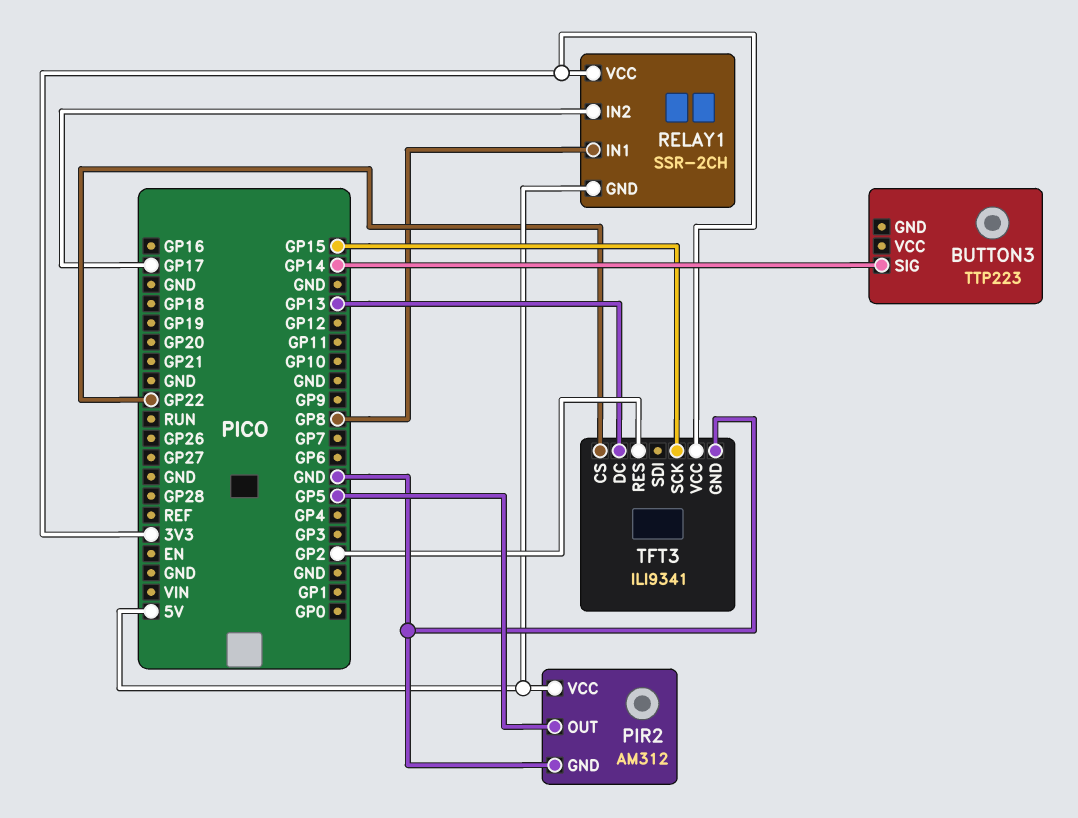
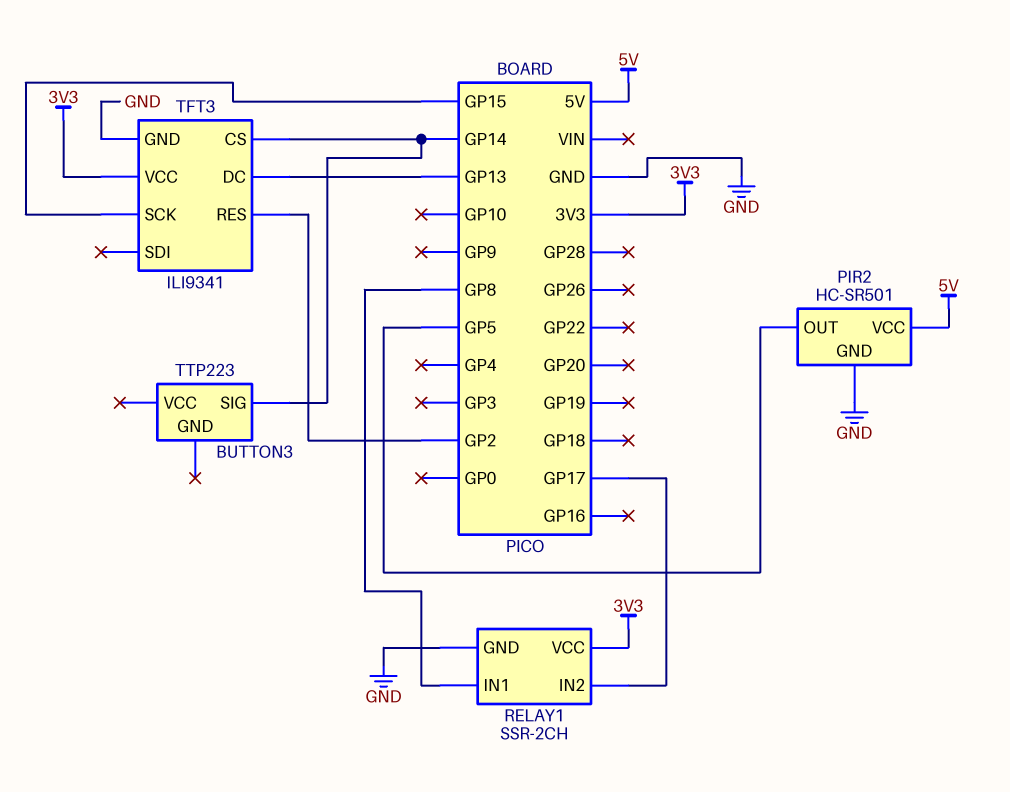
PIR2: AM312 -> HC-SR501
RELAY1 pin GND: 5V -> GND
TFT3 pin CS: GP22 -> GP14

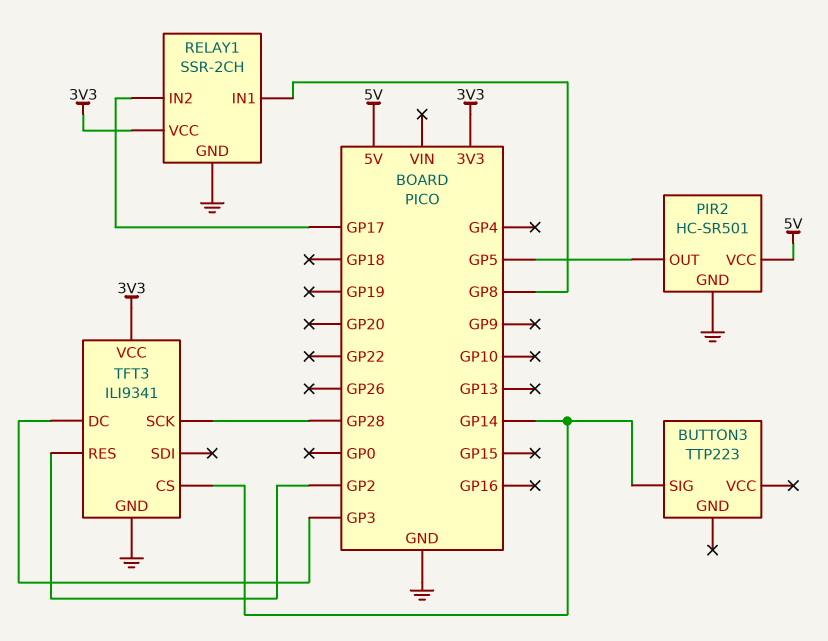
TFT3 pin DC: GP13 -> GP3
TFT3 pin SCK: GP15 -> GP28

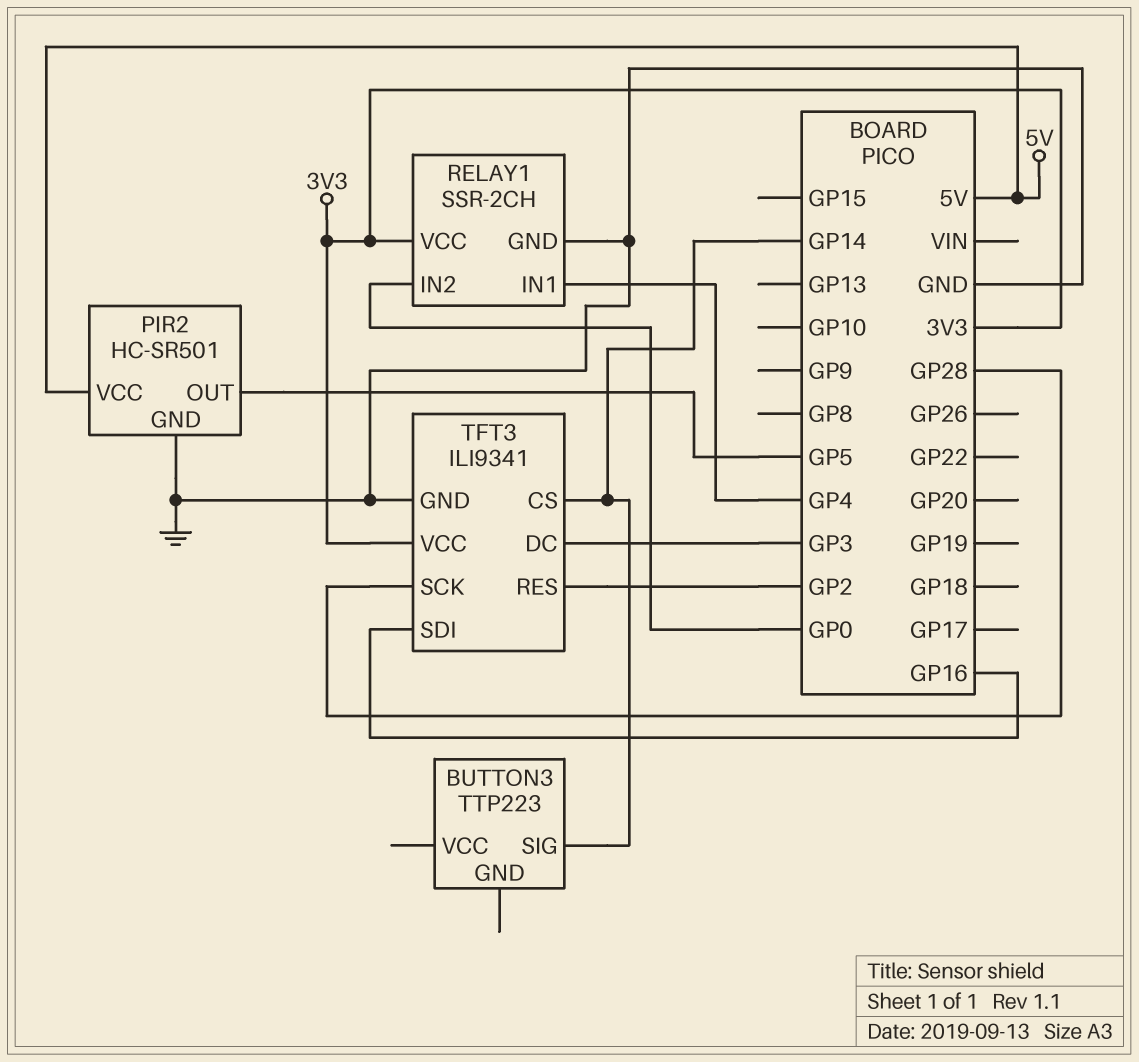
RELAY1 pin IN1: GP8 -> GP4
RELAY1 pin IN2: GP17 -> GP0
TFT3 pin SDI: none -> GP16

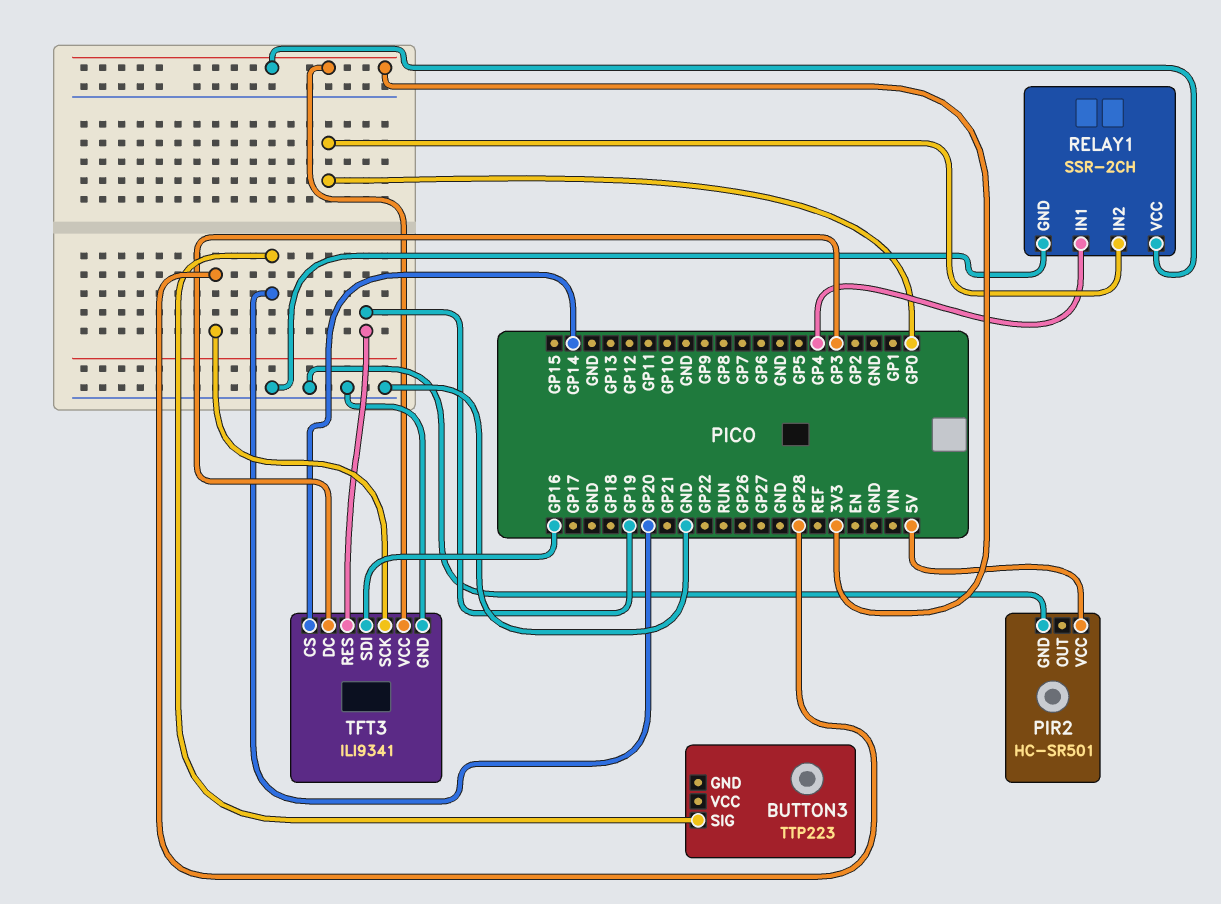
BUTTON3 pin SIG: GP14 -> GP20
PIR2 pin OUT: GP5 -> none
TFT3 pin RES: GP2 -> GP19

